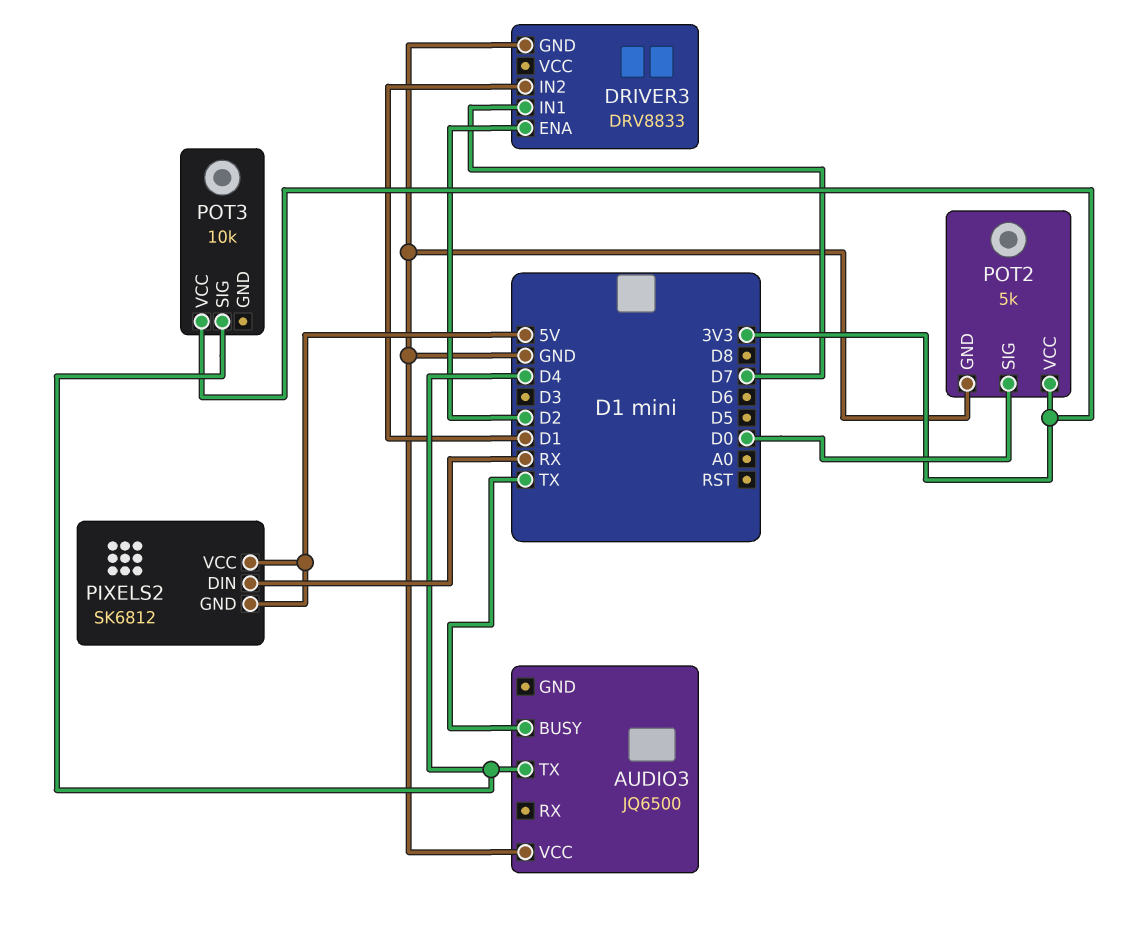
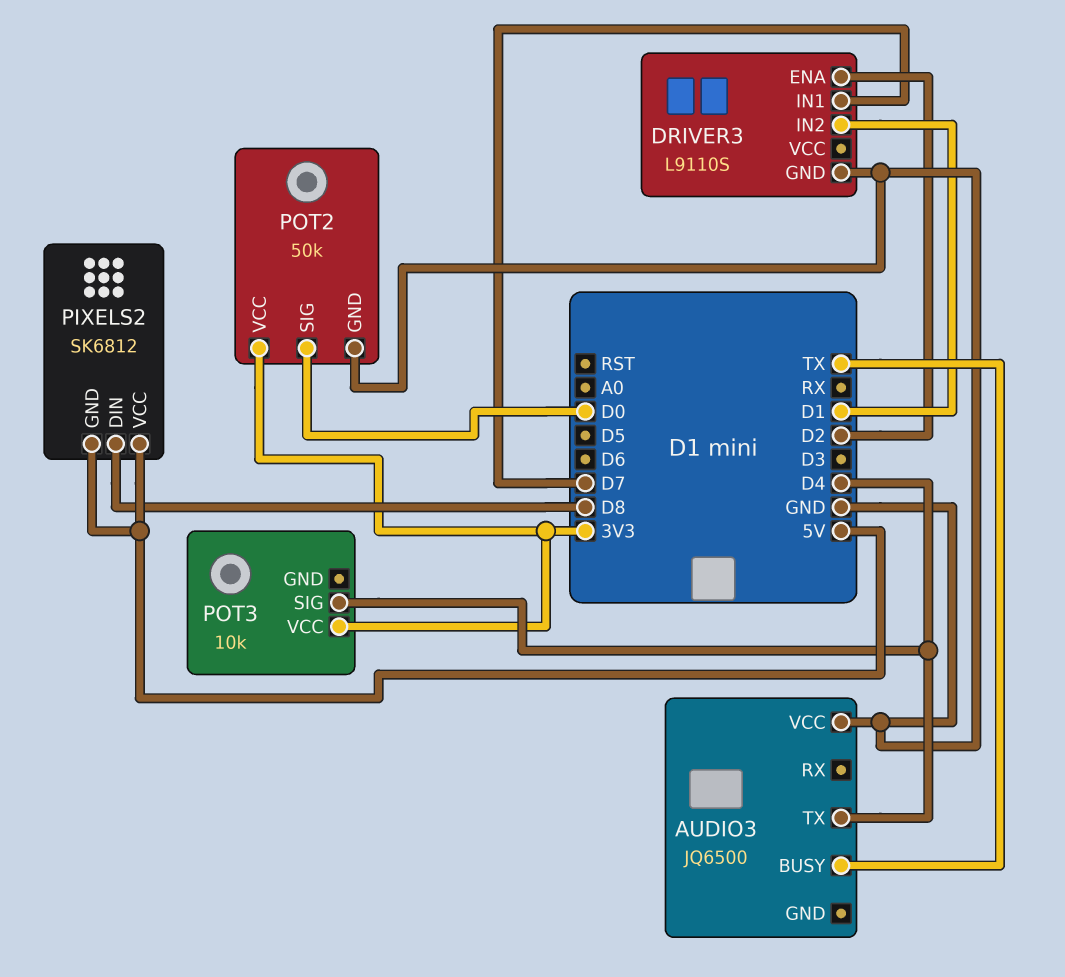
DRIVER3: DRV8833 -> L9110S
PIXELS2 pin DIN: RX -> D8
POT2: 5k -> 50k

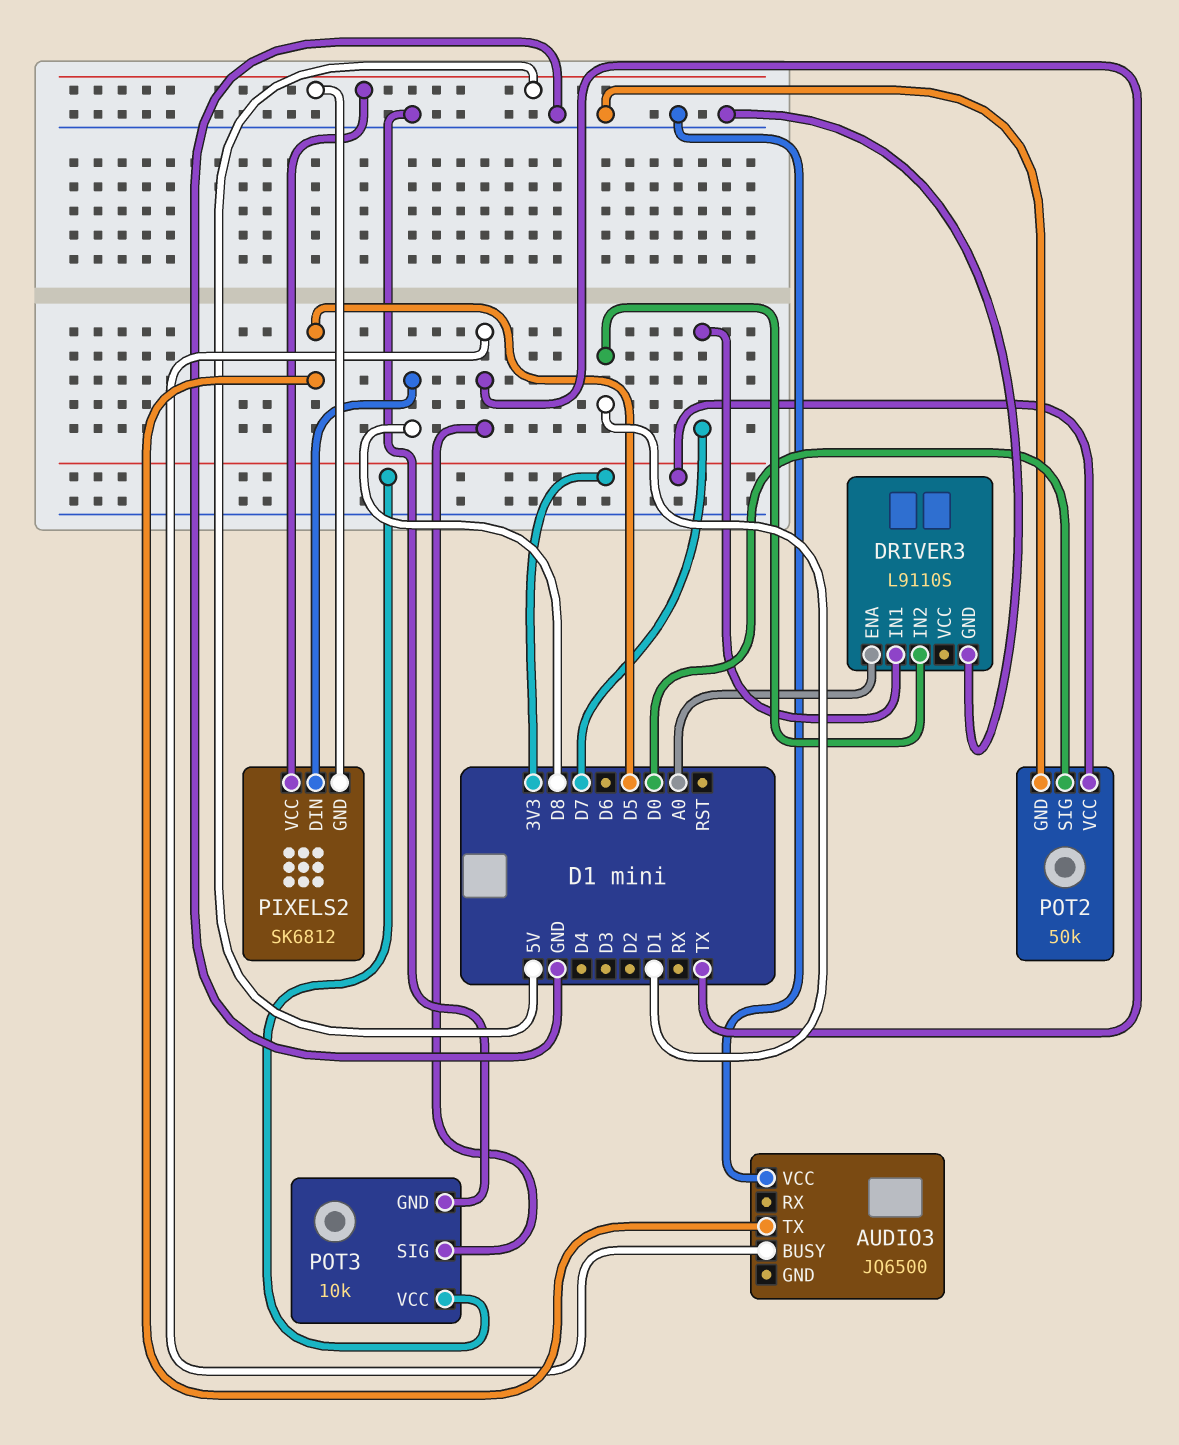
AUDIO3 pin TX: D4 -> D5
DRIVER3 pin ENA: D2 -> A0
POT3 pin GND: none -> GND
POT3 pin SIG: D4 -> TX

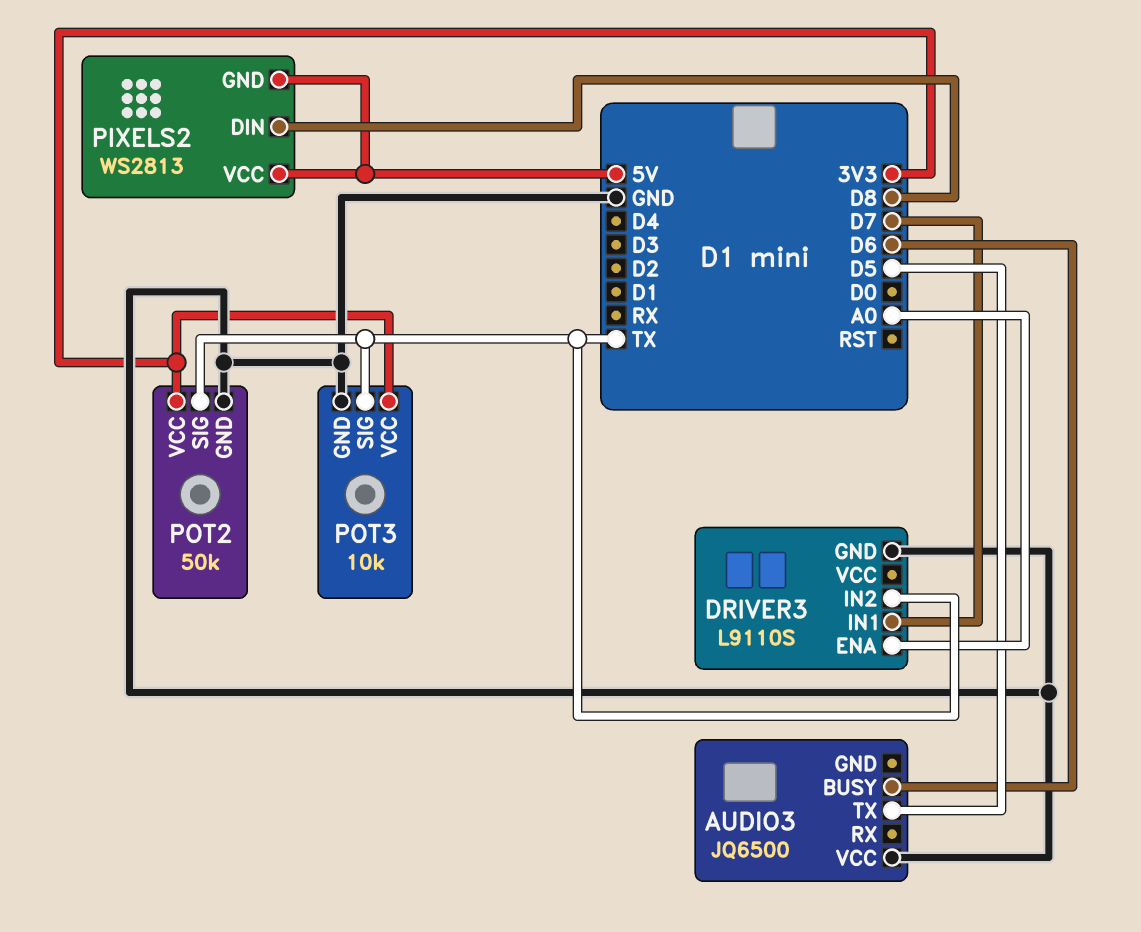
AUDIO3 pin BUSY: TX -> D6
DRIVER3 pin IN2: D1 -> TX
PIXELS2: SK6812 -> WS2813
POT2 pin SIG: D0 -> TX

